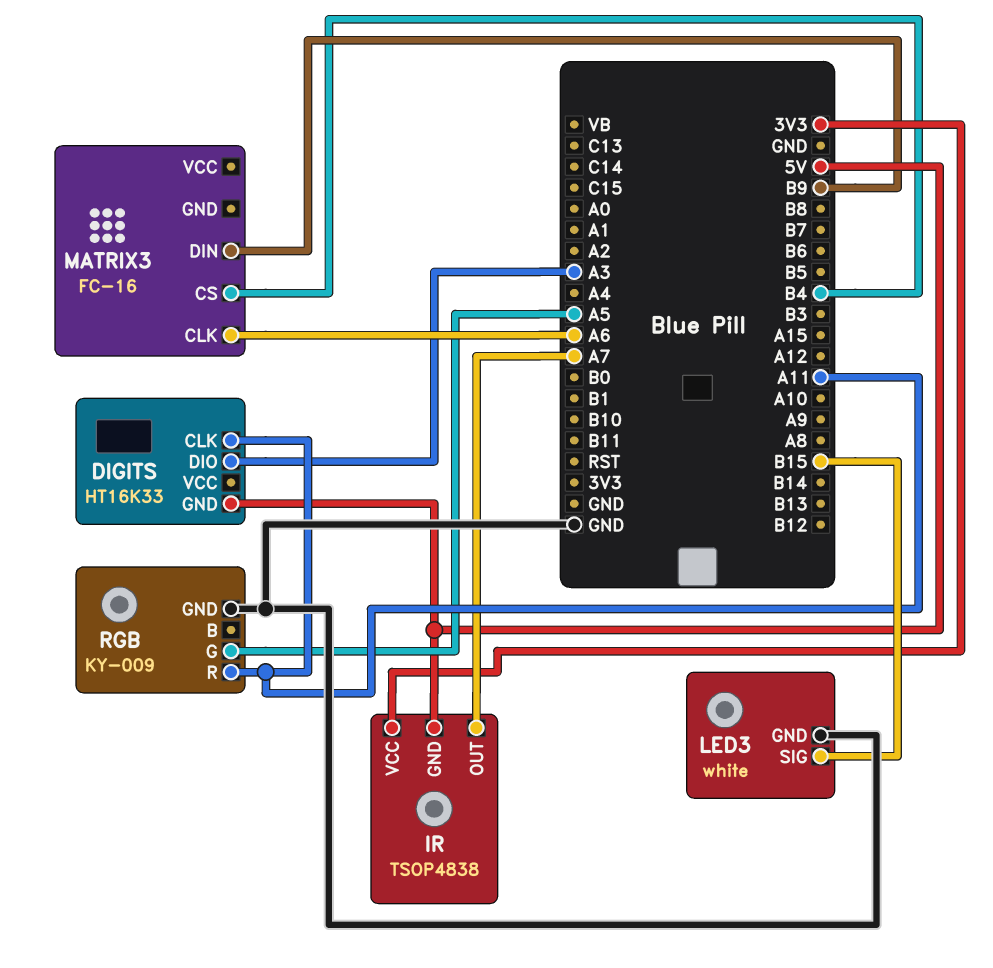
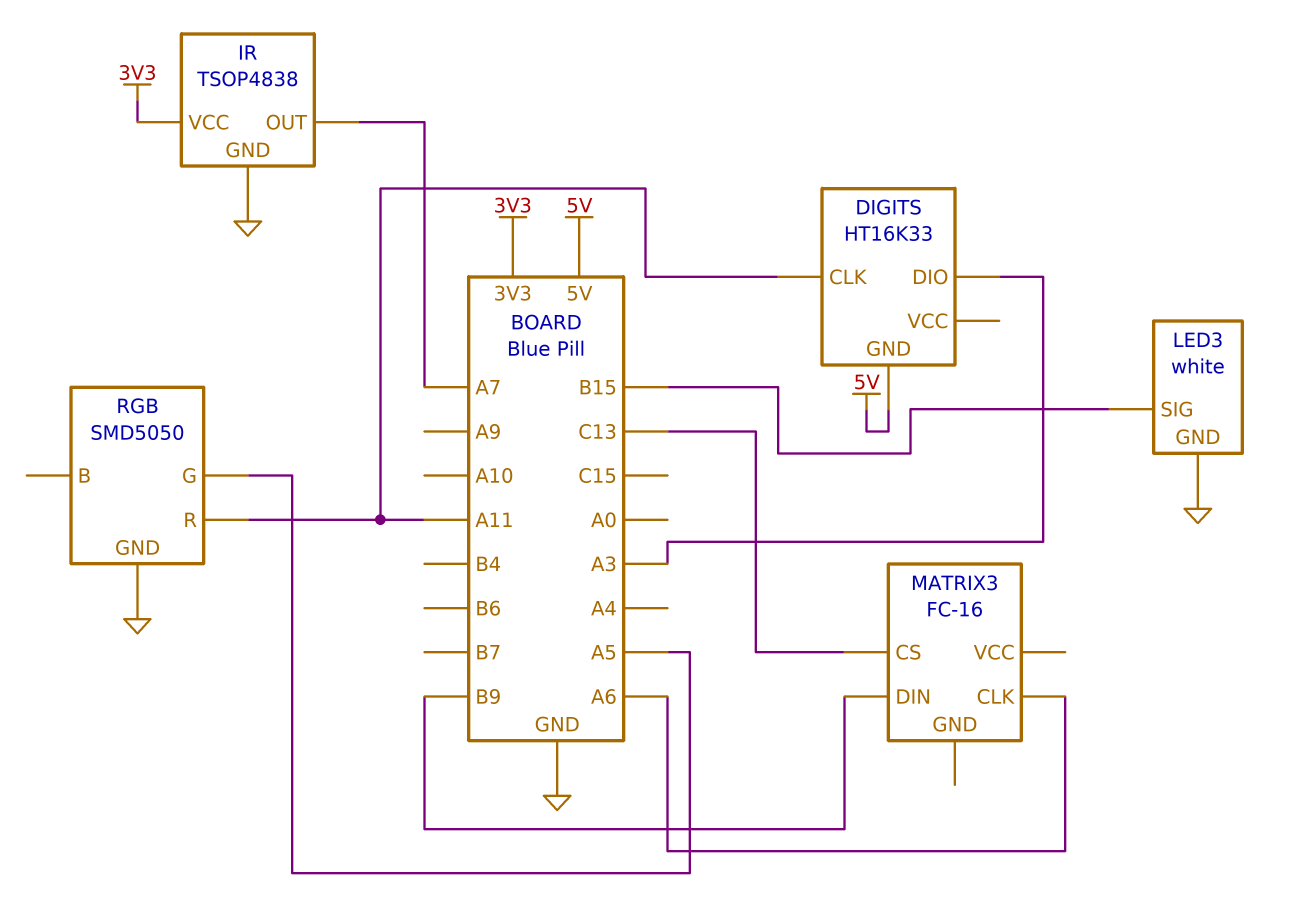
IR pin GND: 5V -> GND
MATRIX3 pin CS: B4 -> C13
RGB: KY-009 -> SMD5050

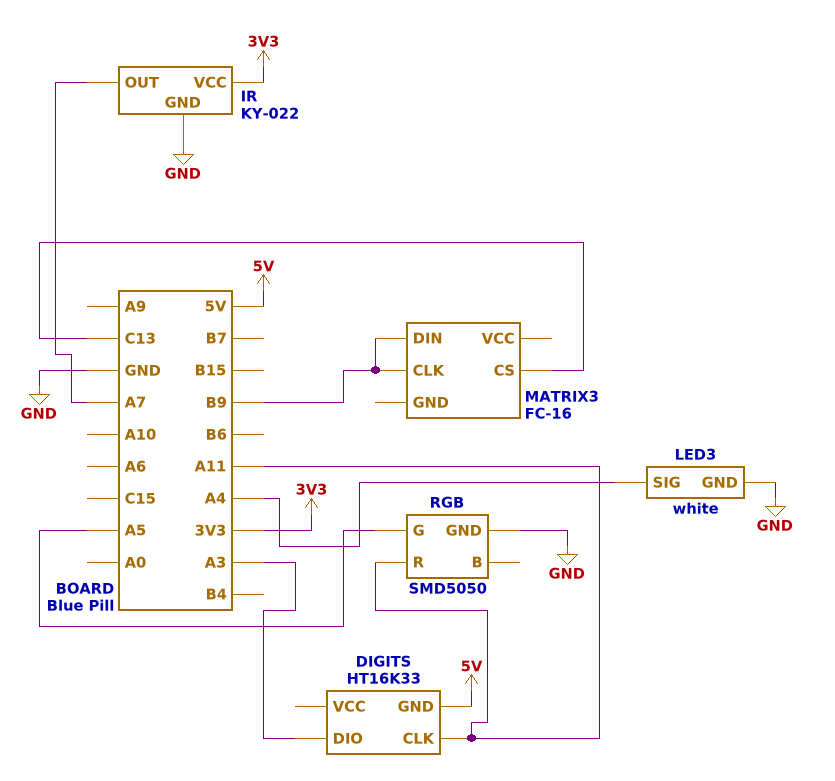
IR: TSOP4838 -> KY-022
LED3 pin SIG: B15 -> A4
MATRIX3 pin CLK: A6 -> B9

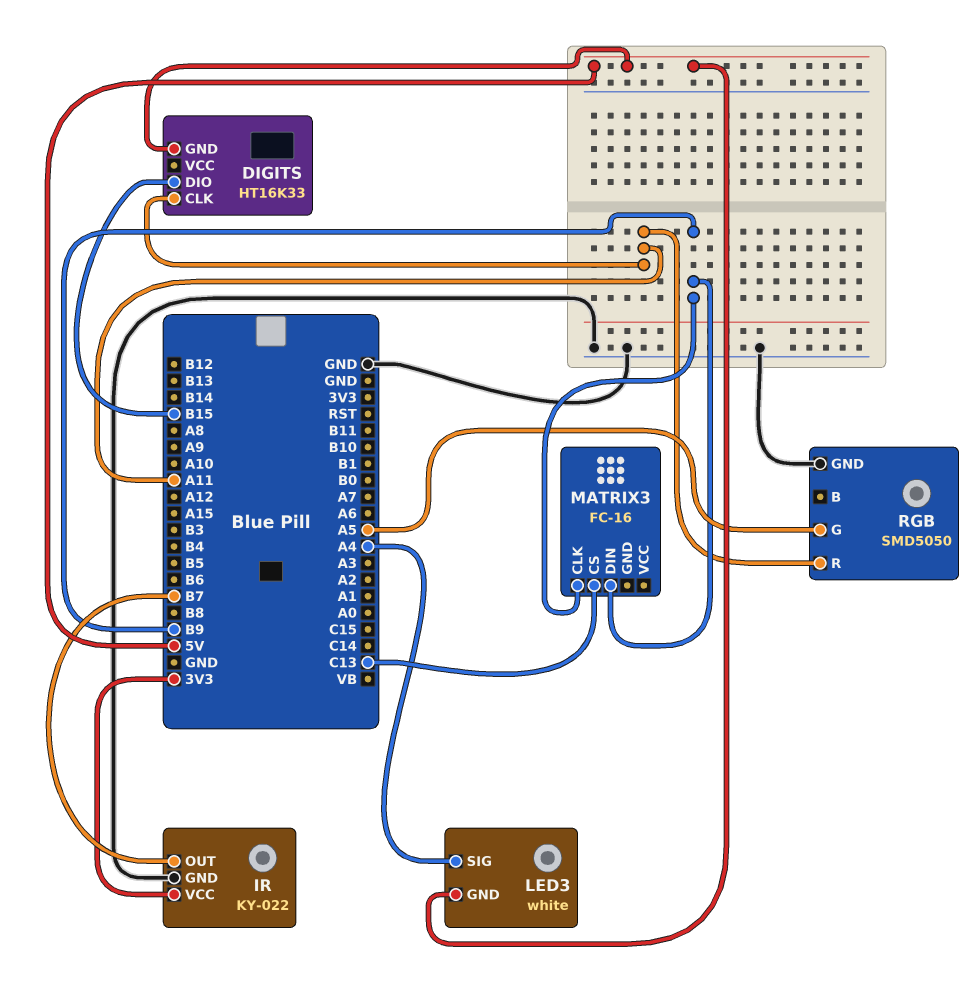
DIGITS pin DIO: A3 -> B15
IR pin OUT: A7 -> B7
LED3 pin GND: GND -> 5V

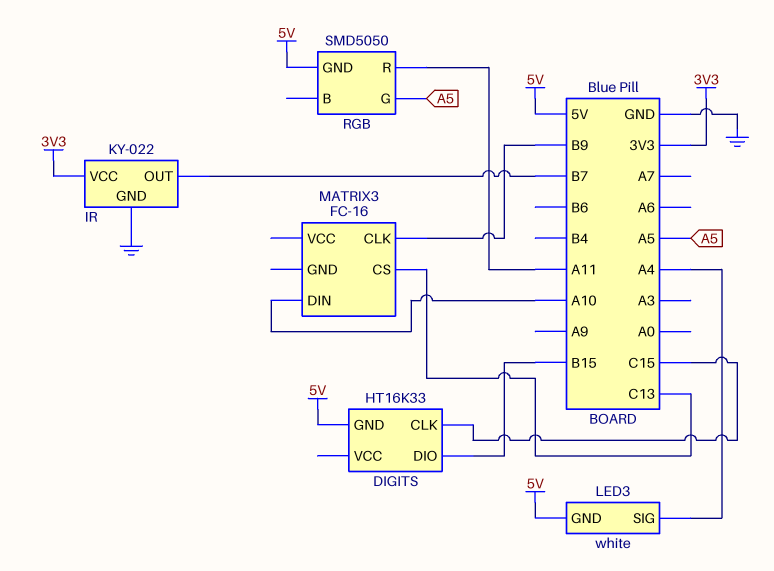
DIGITS pin CLK: A11 -> C15
MATRIX3 pin DIN: B9 -> A10
RGB pin GND: GND -> 5V

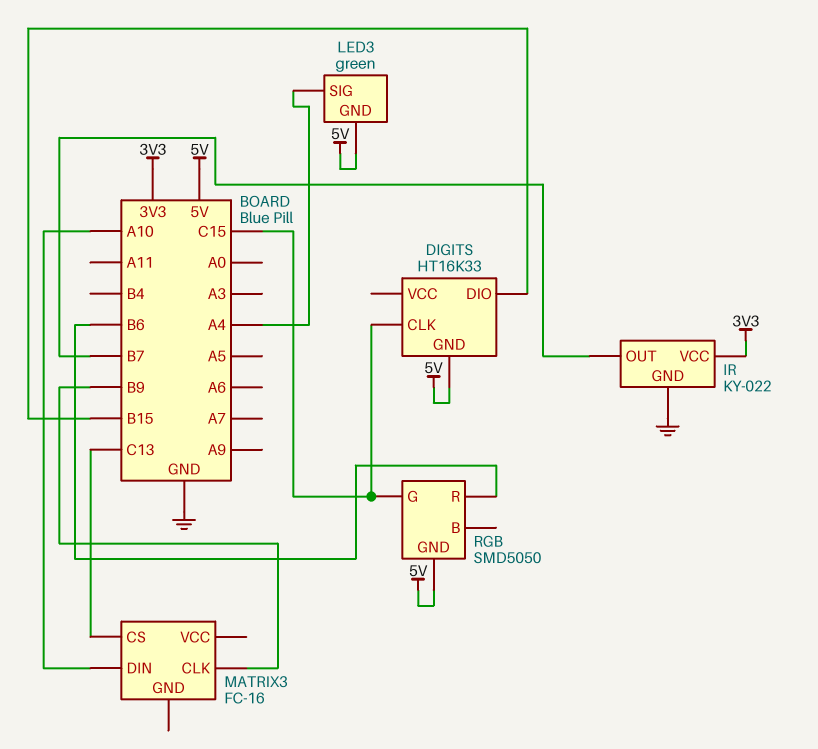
LED3: white -> green
RGB pin G: A5 -> C15
RGB pin R: A11 -> B6

